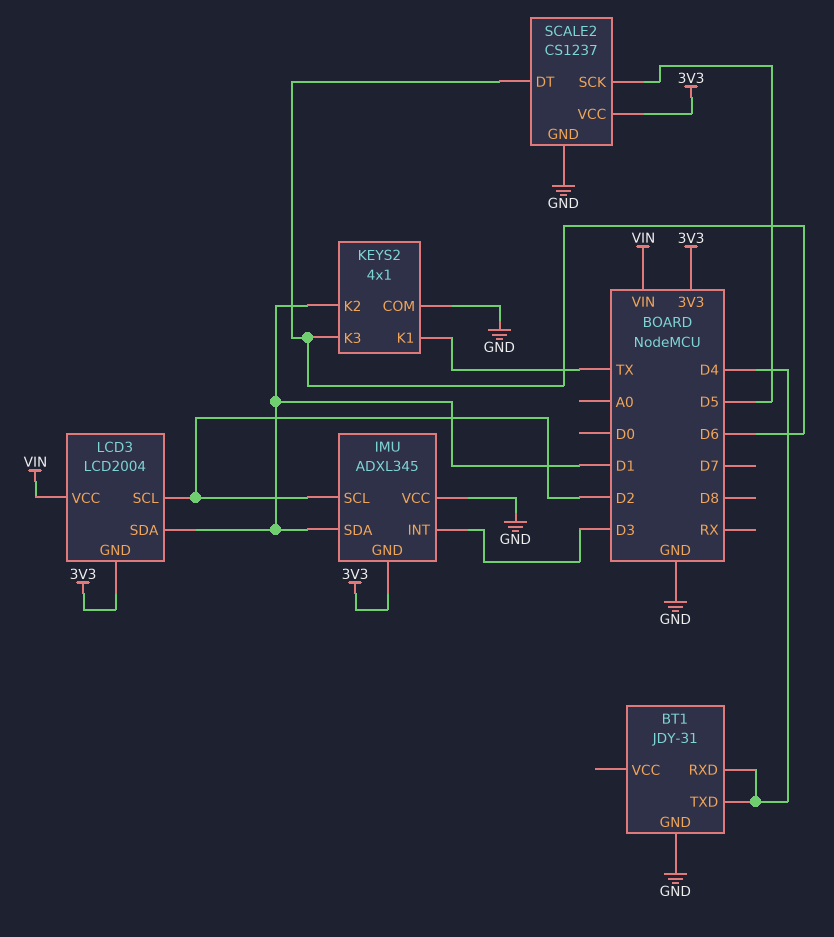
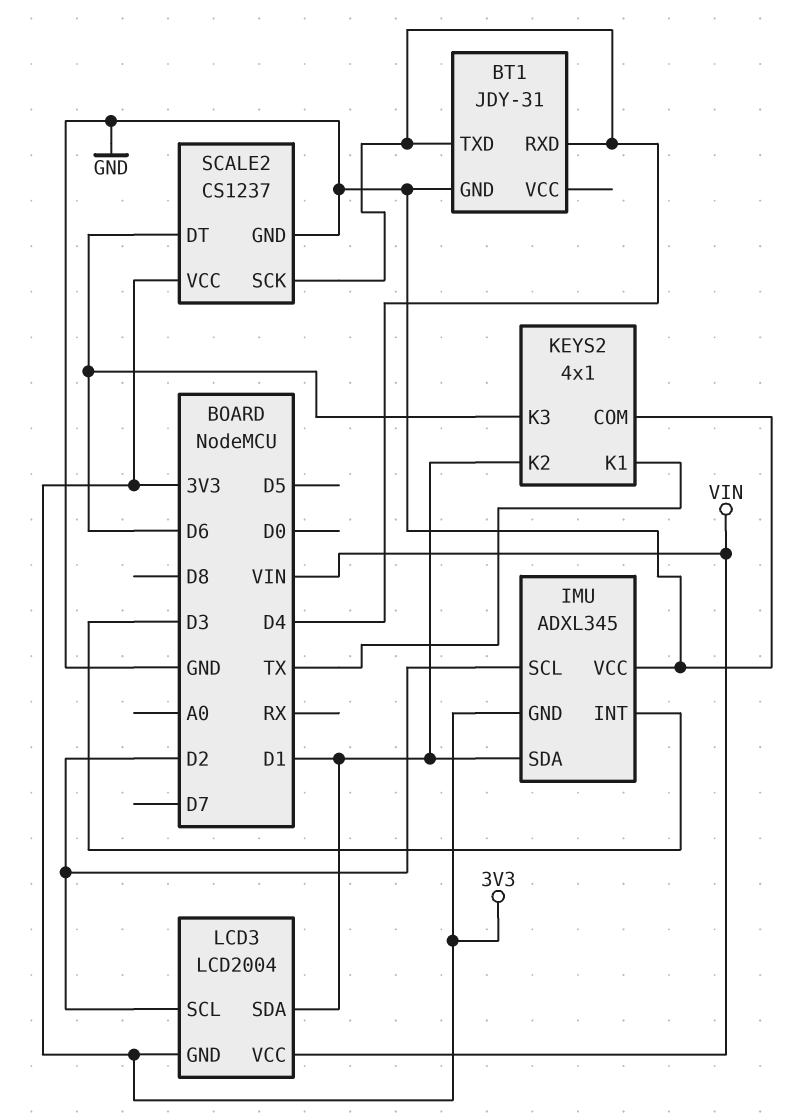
SCALE2 pin SCK: D5 -> D4

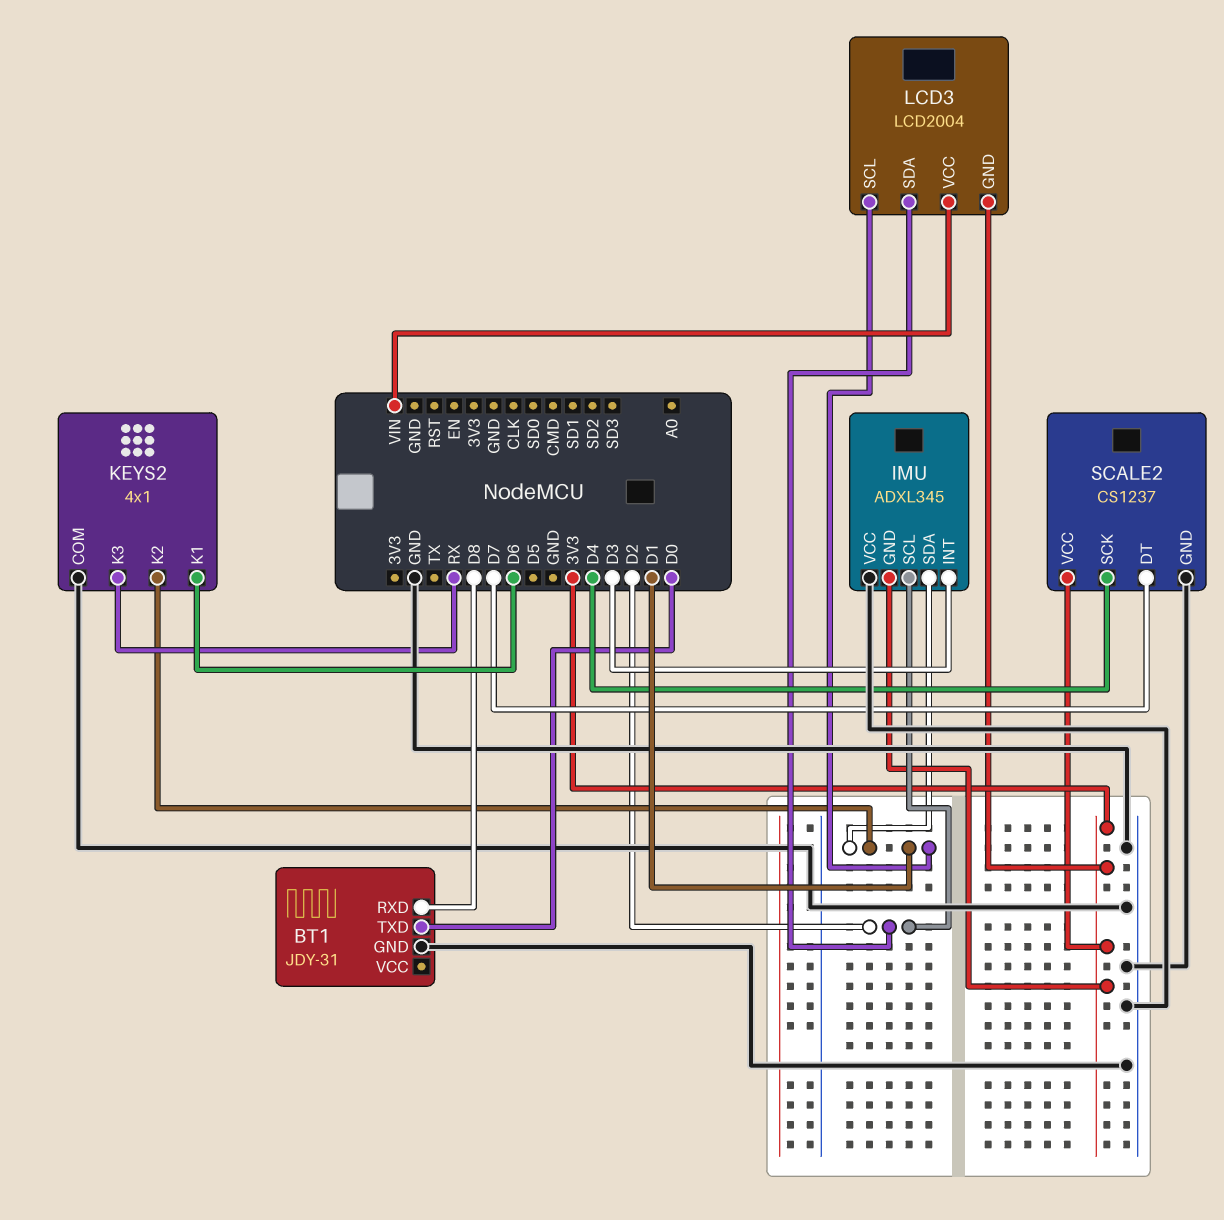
BT1 pin RXD: D4 -> D8
BT1 pin TXD: D4 -> D0
KEYS2 pin K1: TX -> D6
KEYS2 pin K3: D6 -> RX
LCD3 pin SCL: D2 -> D1
LCD3 pin SDA: D1 -> D2
SCALE2 pin DT: D6 -> D7

